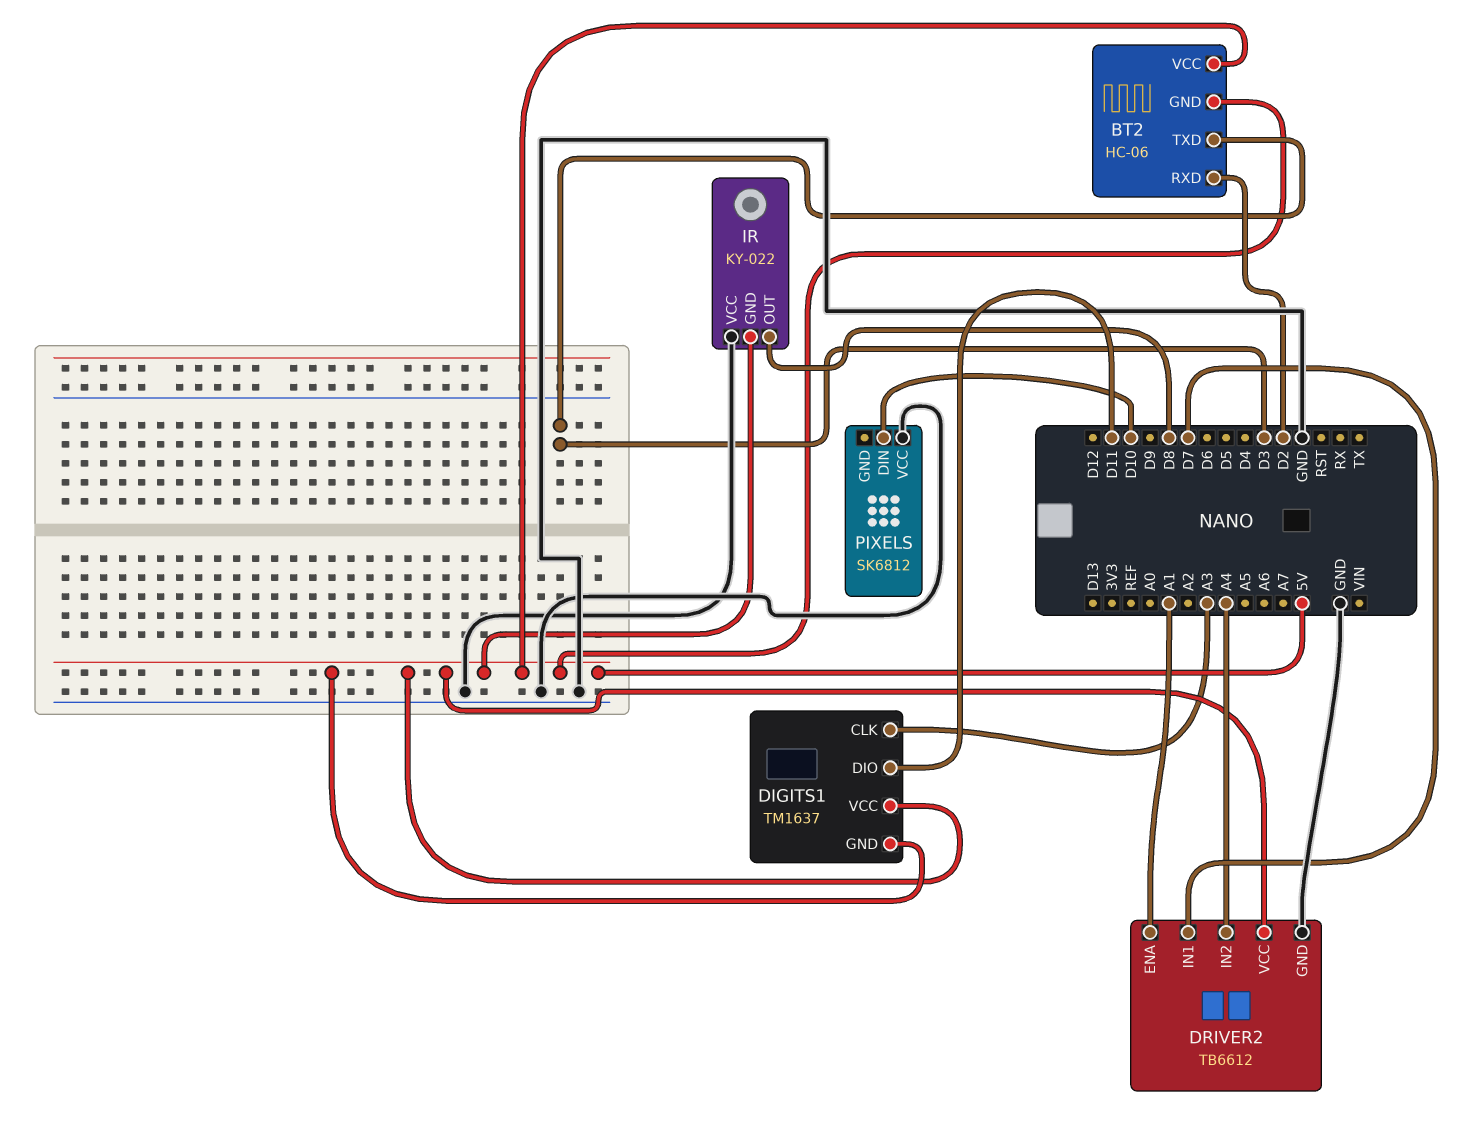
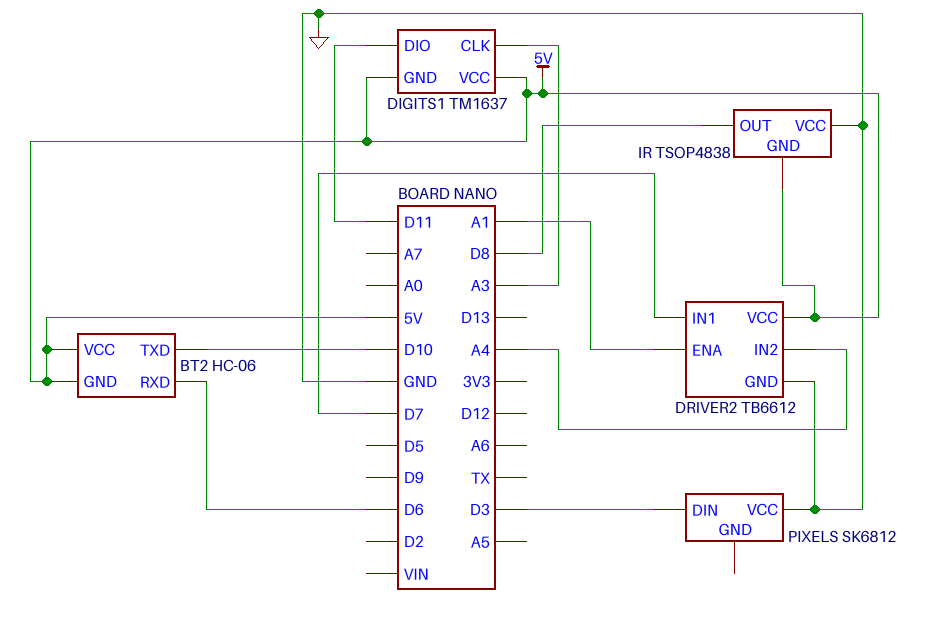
BT2 pin RXD: D2 -> D6
BT2 pin TXD: D3 -> D10
IR: KY-022 -> TSOP4838
PIXELS pin DIN: D10 -> D3

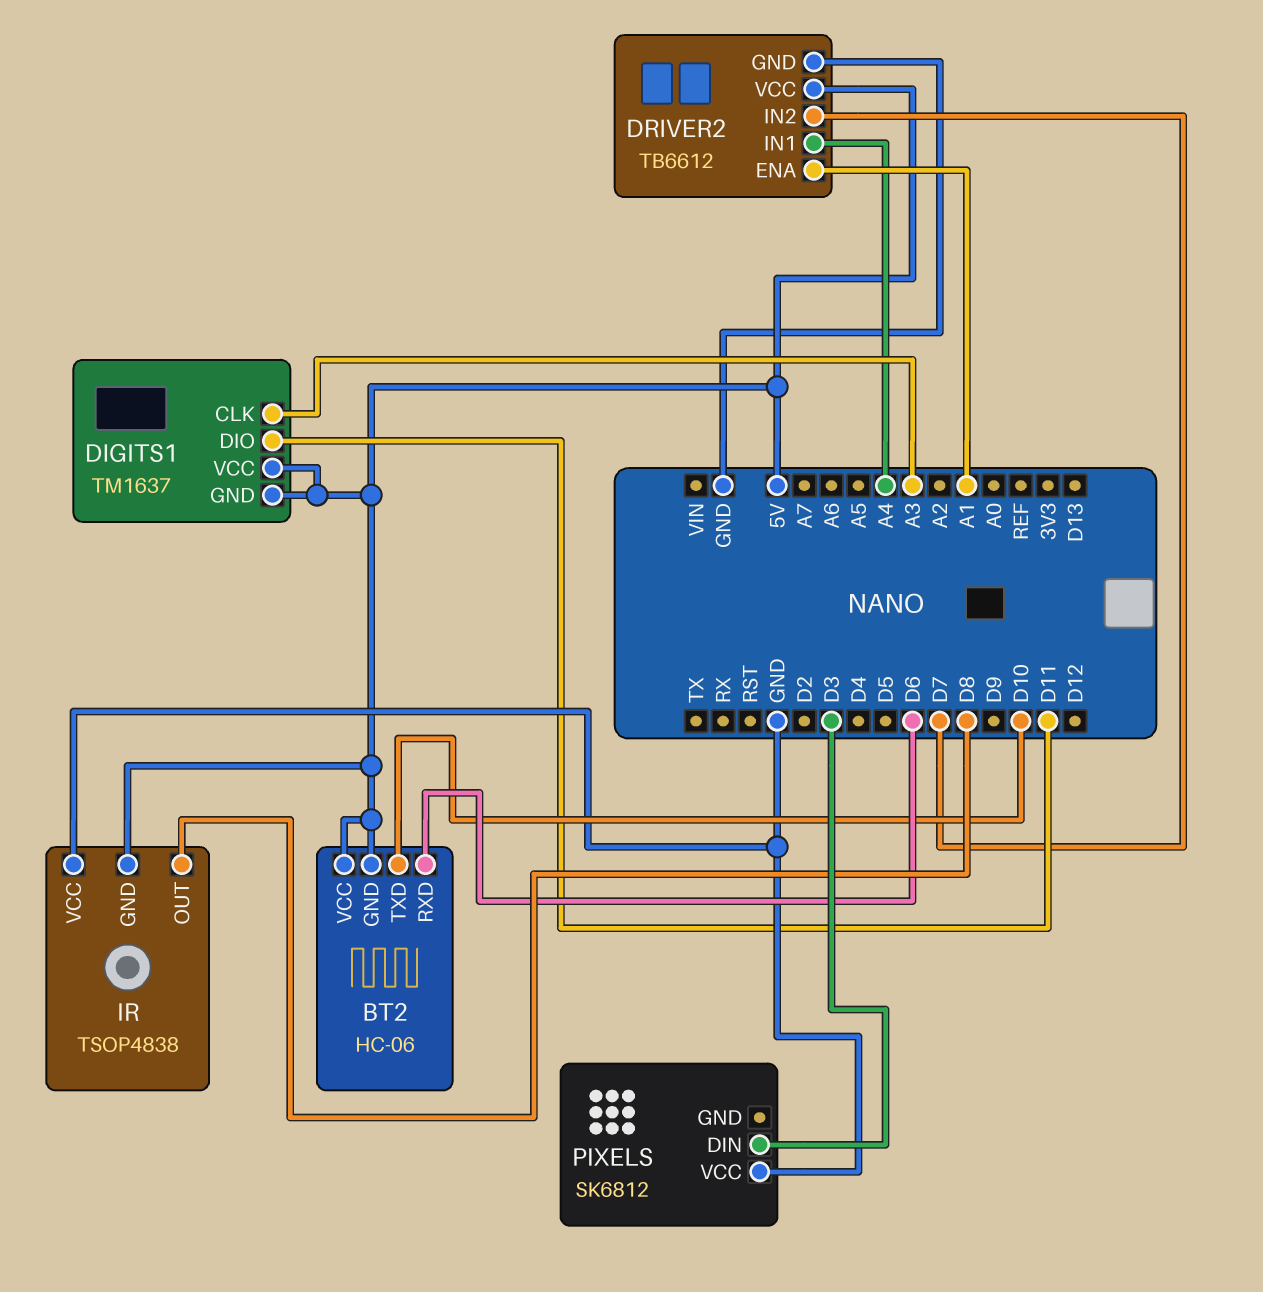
DRIVER2 pin IN1: D7 -> A4
DRIVER2 pin IN2: A4 -> D7

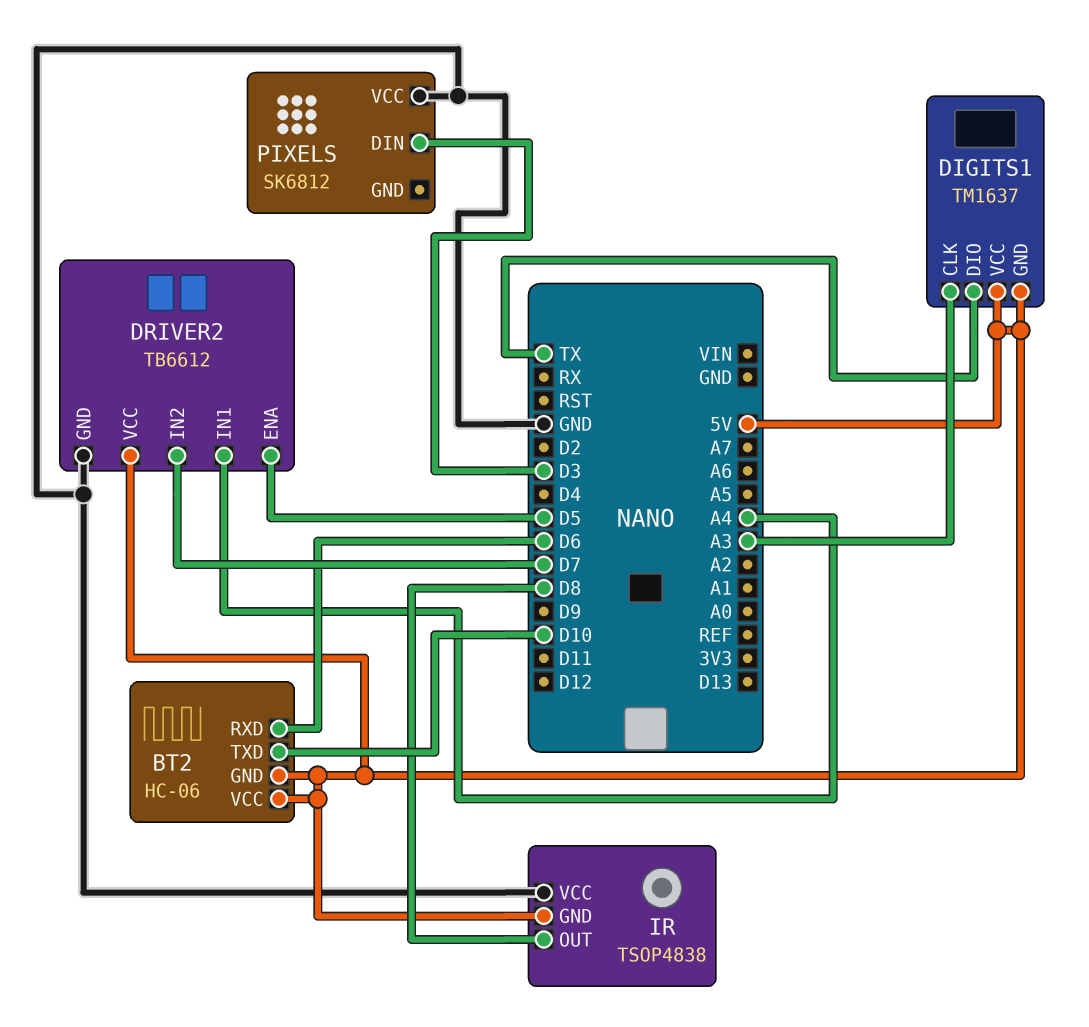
DIGITS1 pin DIO: D11 -> TX
DRIVER2 pin ENA: A1 -> D5

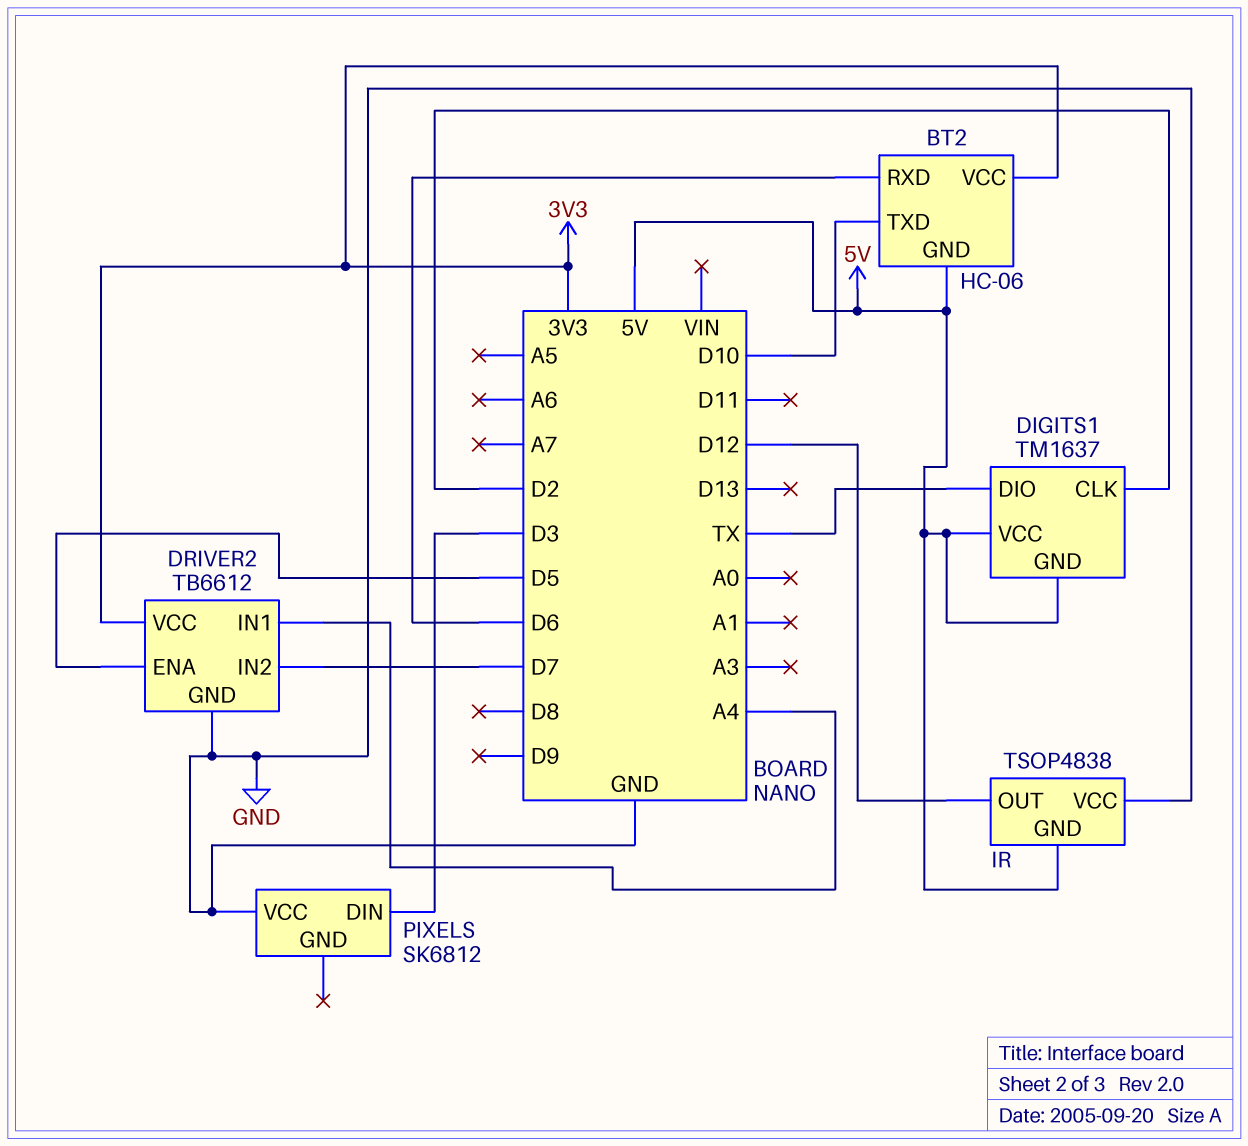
BT2 pin VCC: 5V -> 3V3
DIGITS1 pin CLK: A3 -> D2
DRIVER2 pin VCC: 5V -> 3V3
IR pin OUT: D8 -> D12

